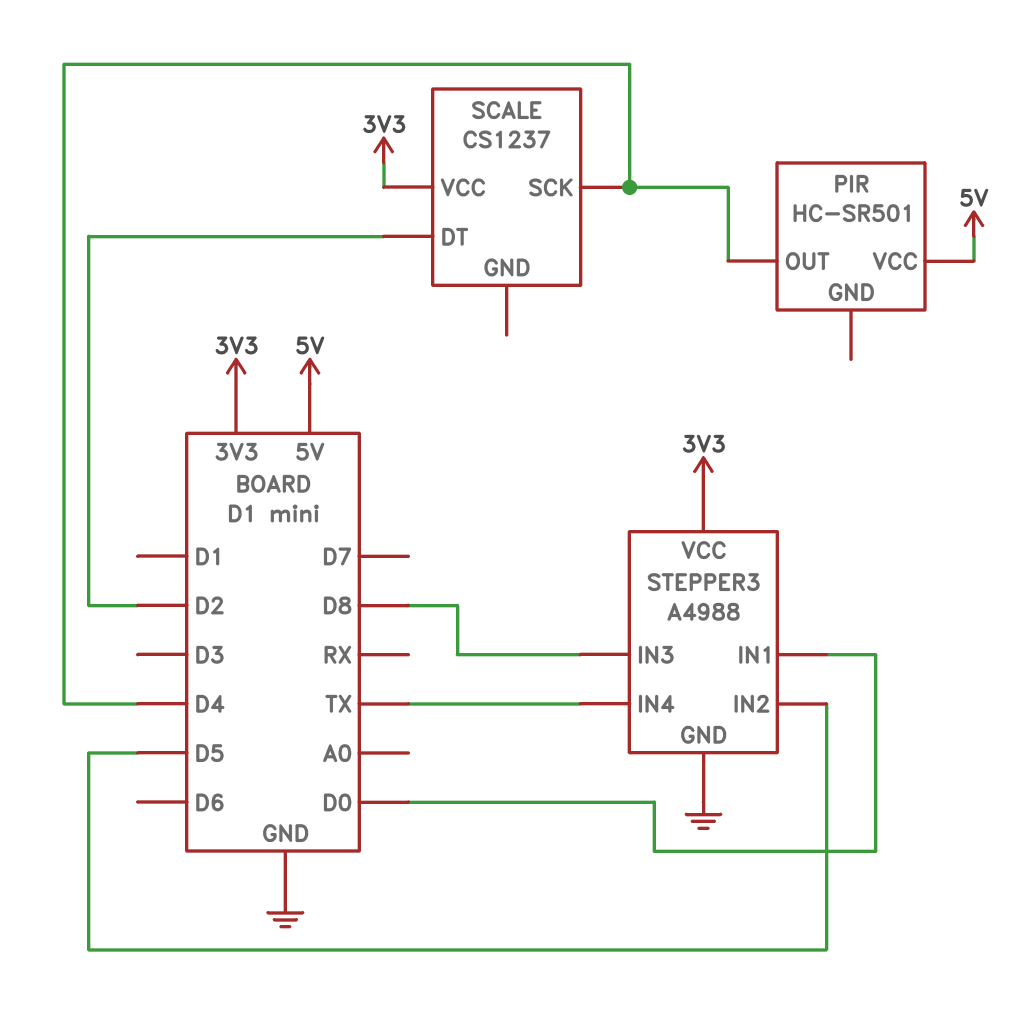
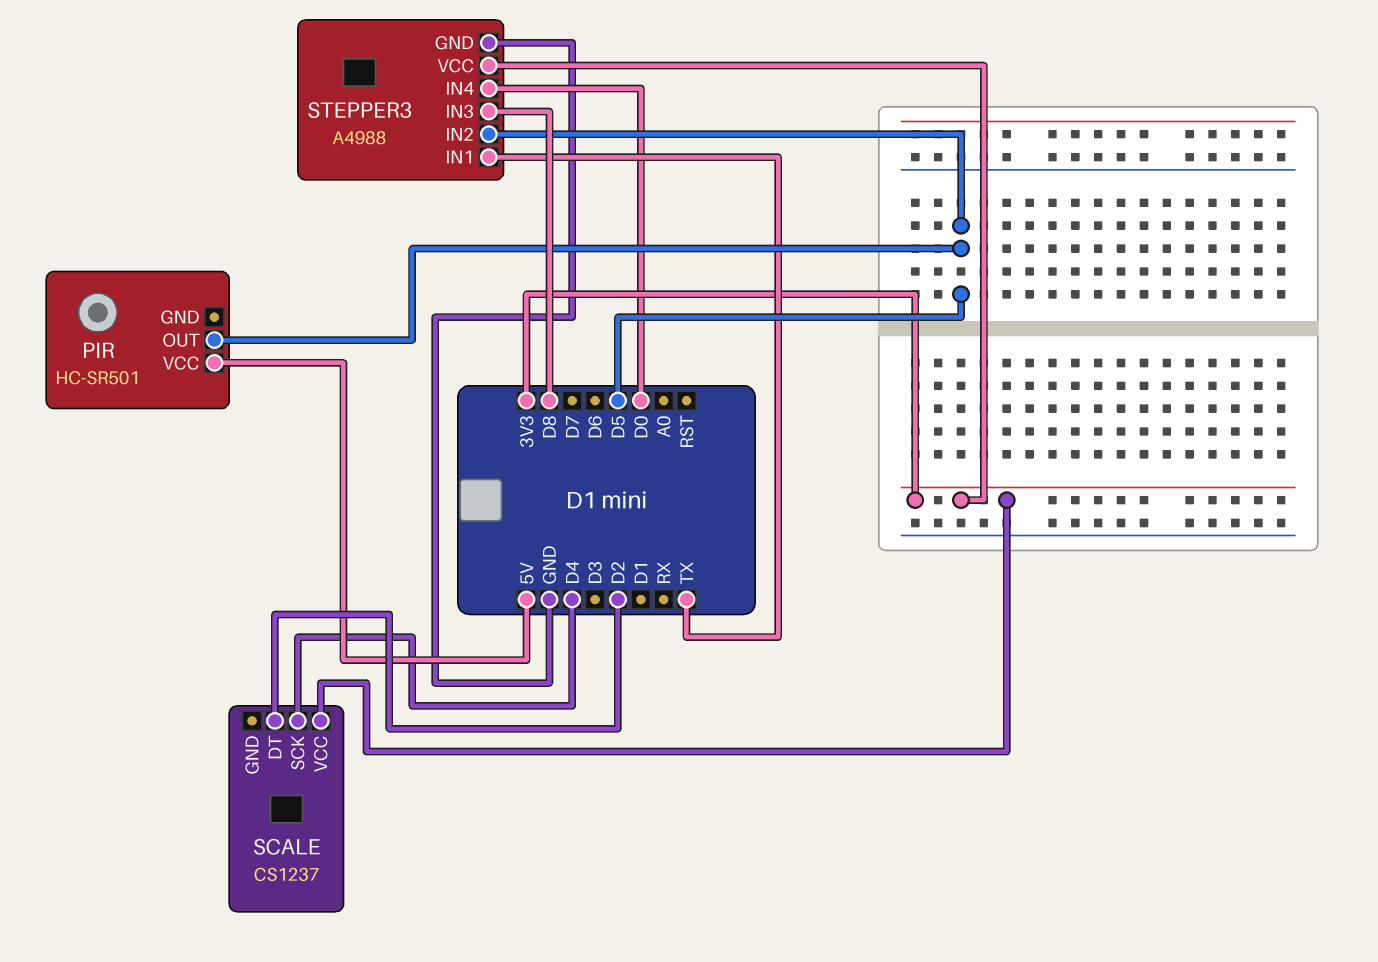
PIR pin OUT: D4 -> D5
STEPPER3 pin IN1: D0 -> TX
STEPPER3 pin IN4: TX -> D0

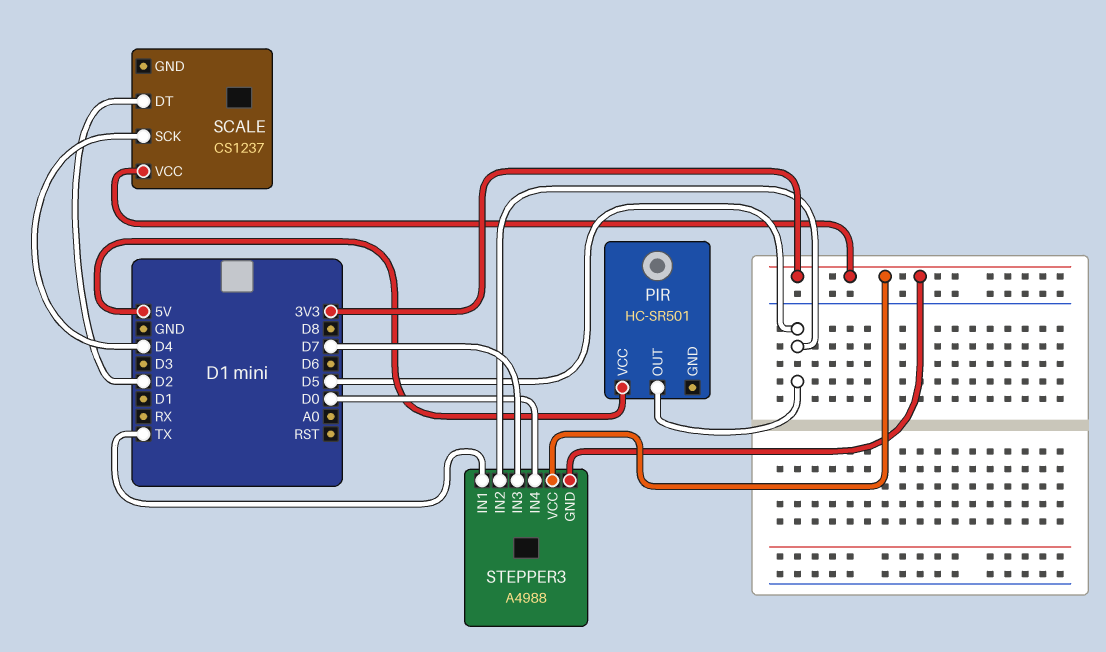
STEPPER3 pin GND: GND -> 3V3
STEPPER3 pin IN3: D8 -> D7

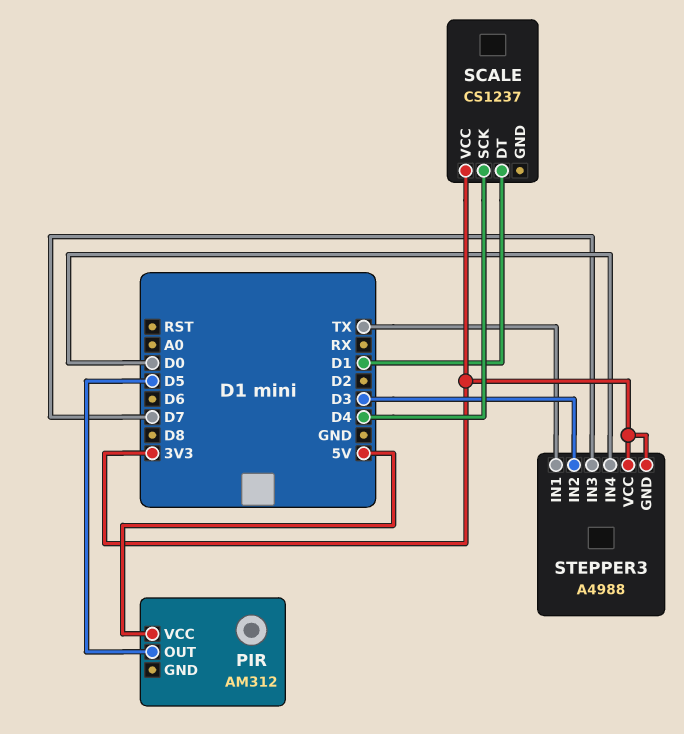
PIR: HC-SR501 -> AM312
SCALE pin DT: D2 -> D1
STEPPER3 pin IN2: D5 -> D3

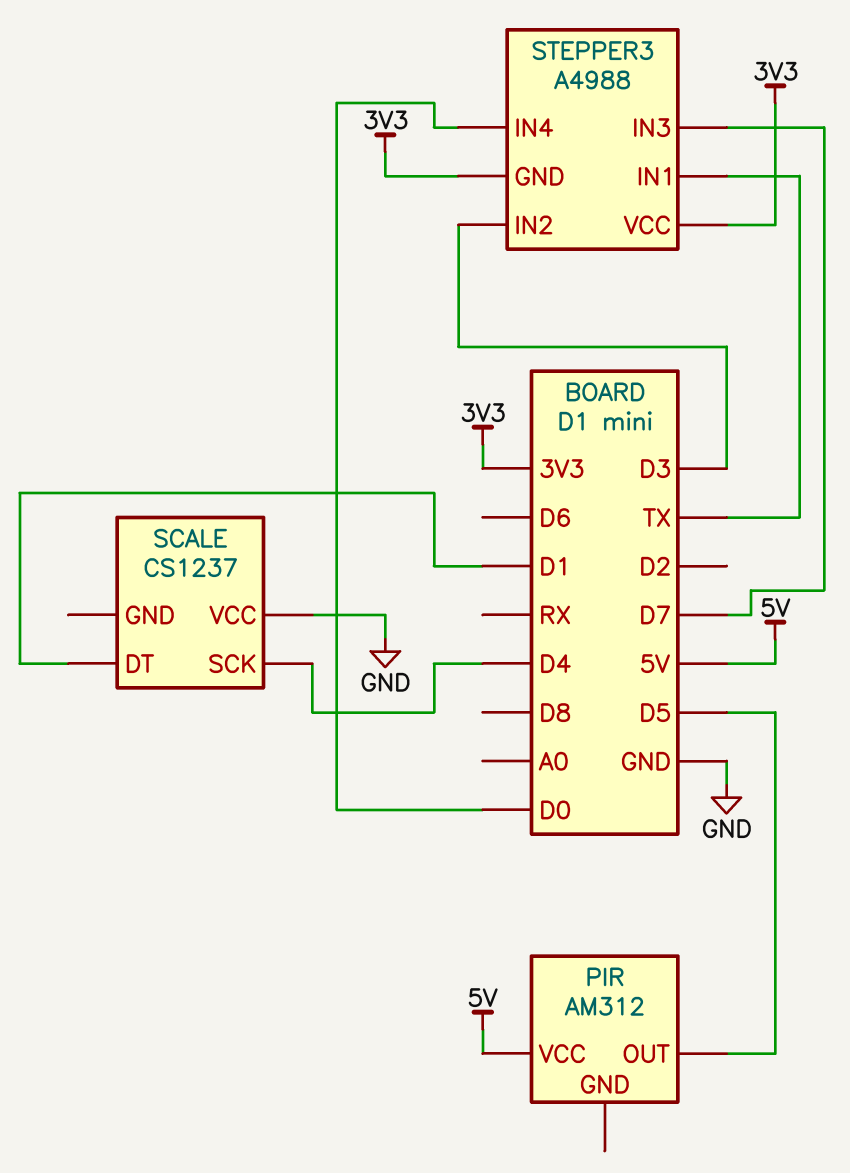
SCALE pin VCC: 3V3 -> GND

